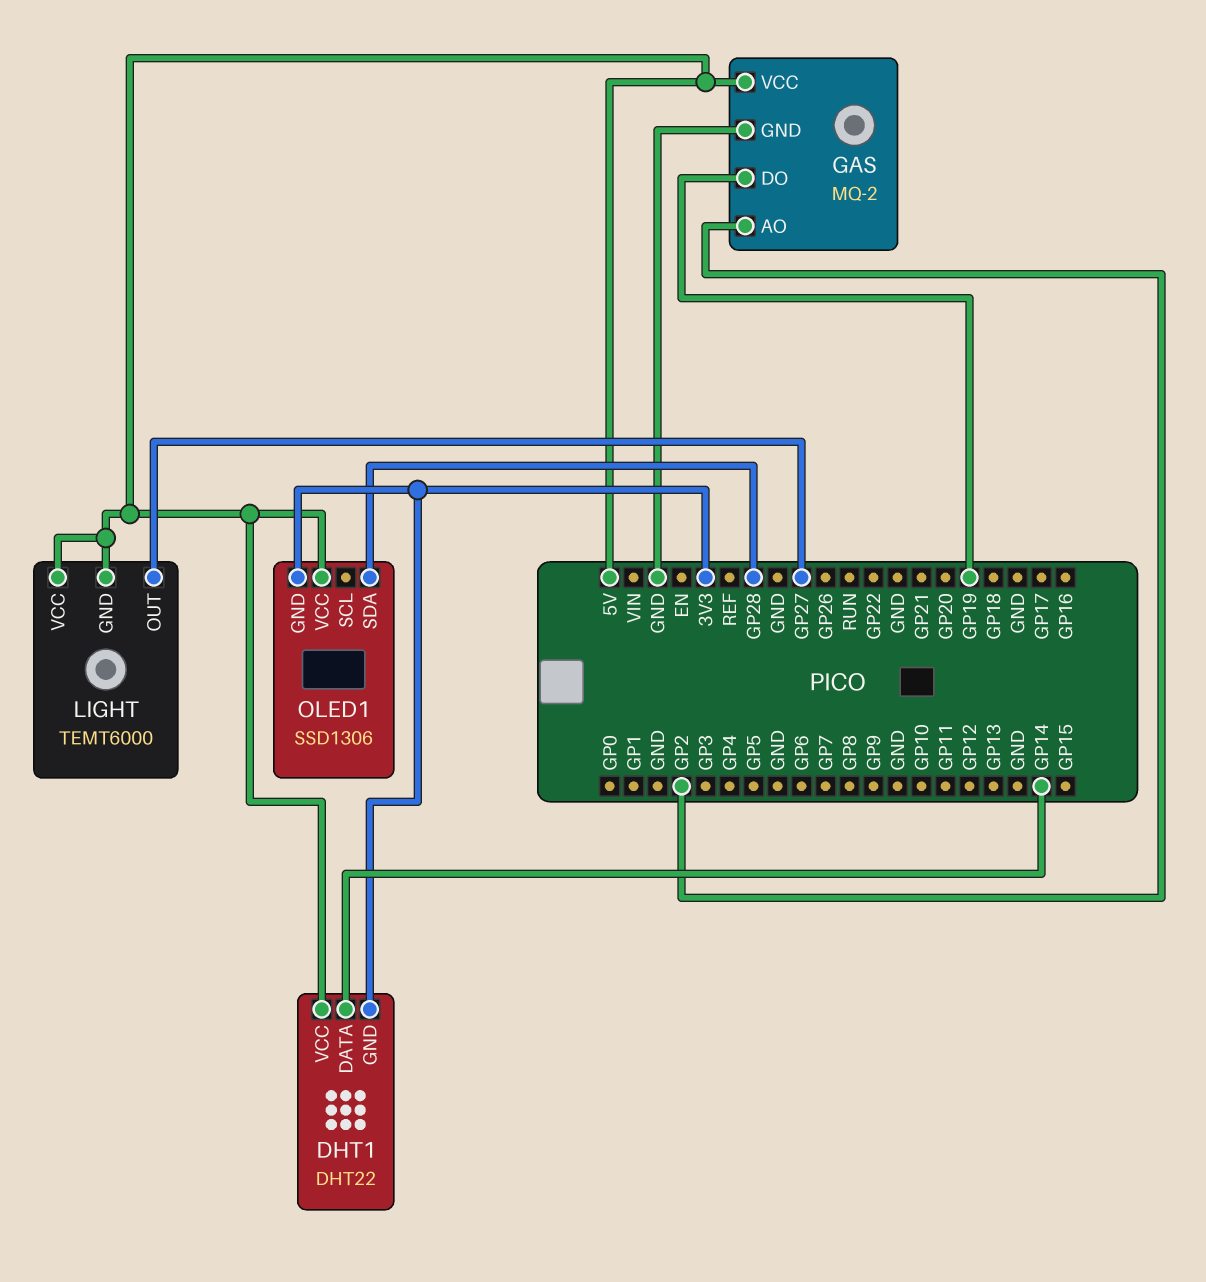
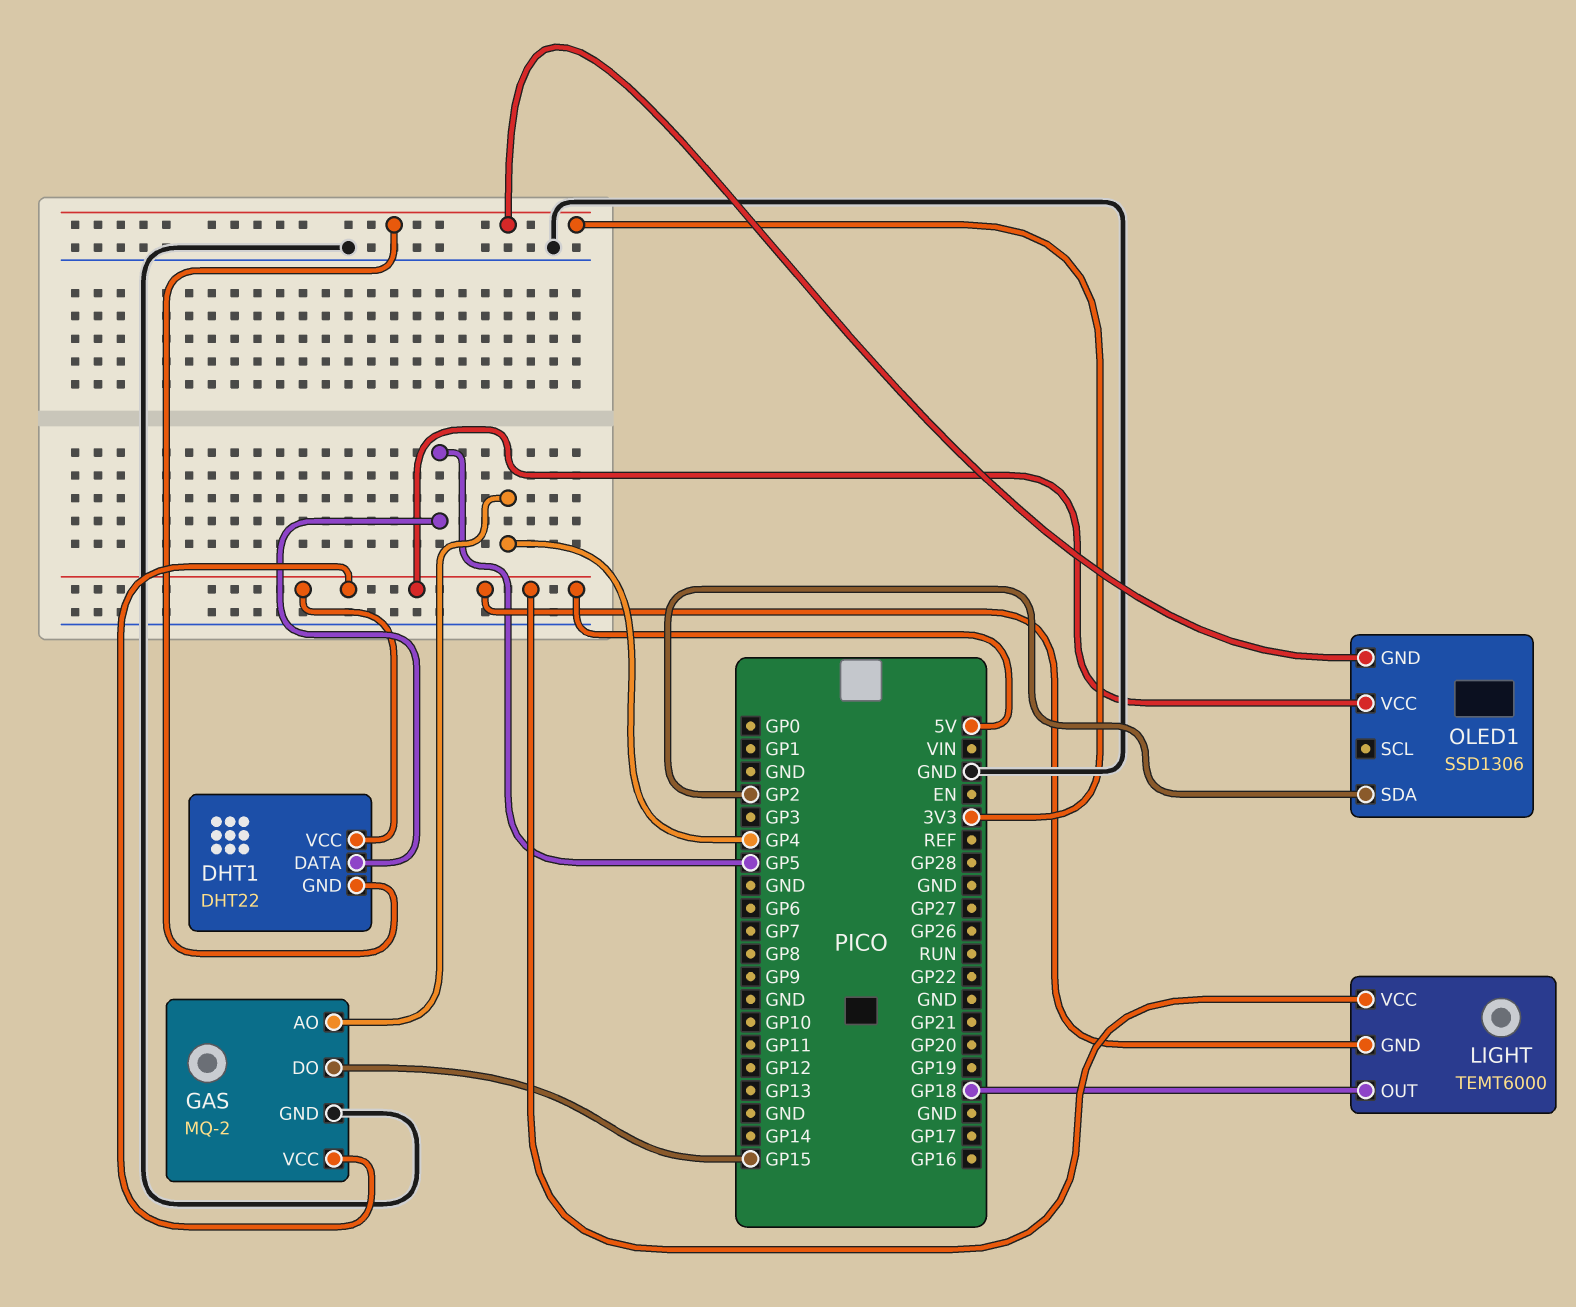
DHT1 pin DATA: GP14 -> GP5
GAS pin AO: GP2 -> GP4
GAS pin DO: GP19 -> GP15
LIGHT pin OUT: GP27 -> GP18
OLED1 pin SDA: GP28 -> GP2

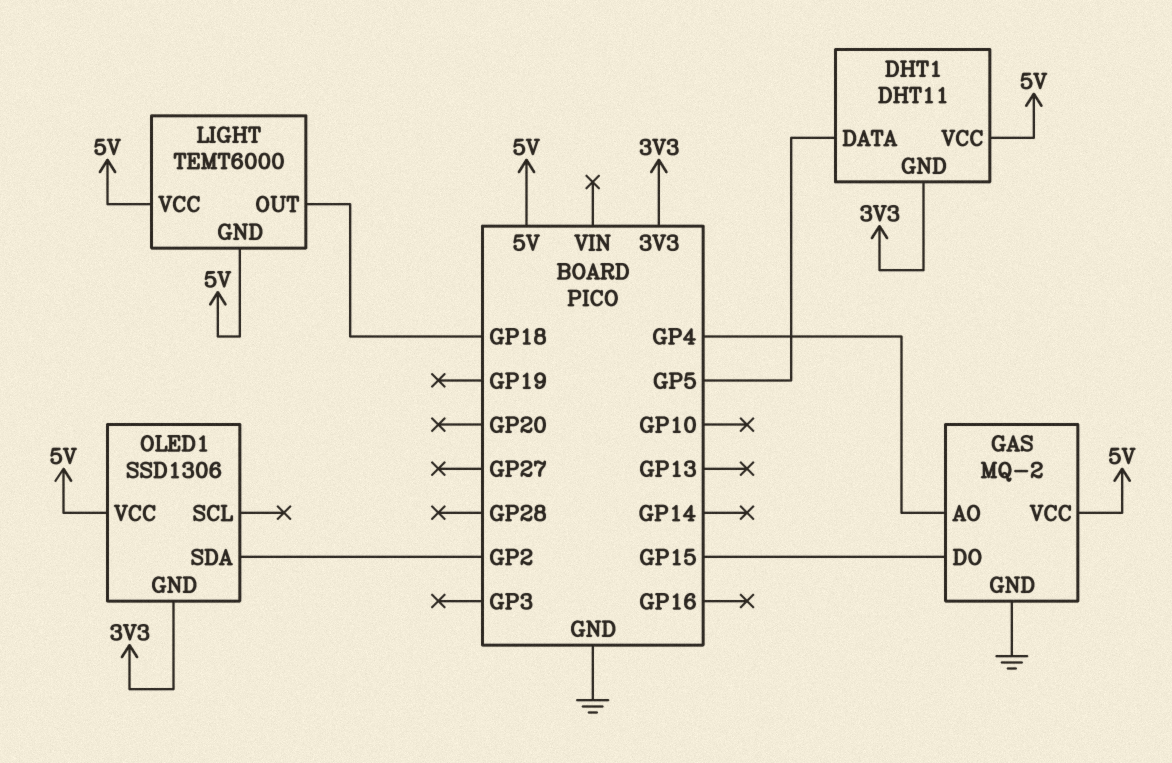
DHT1: DHT22 -> DHT11

